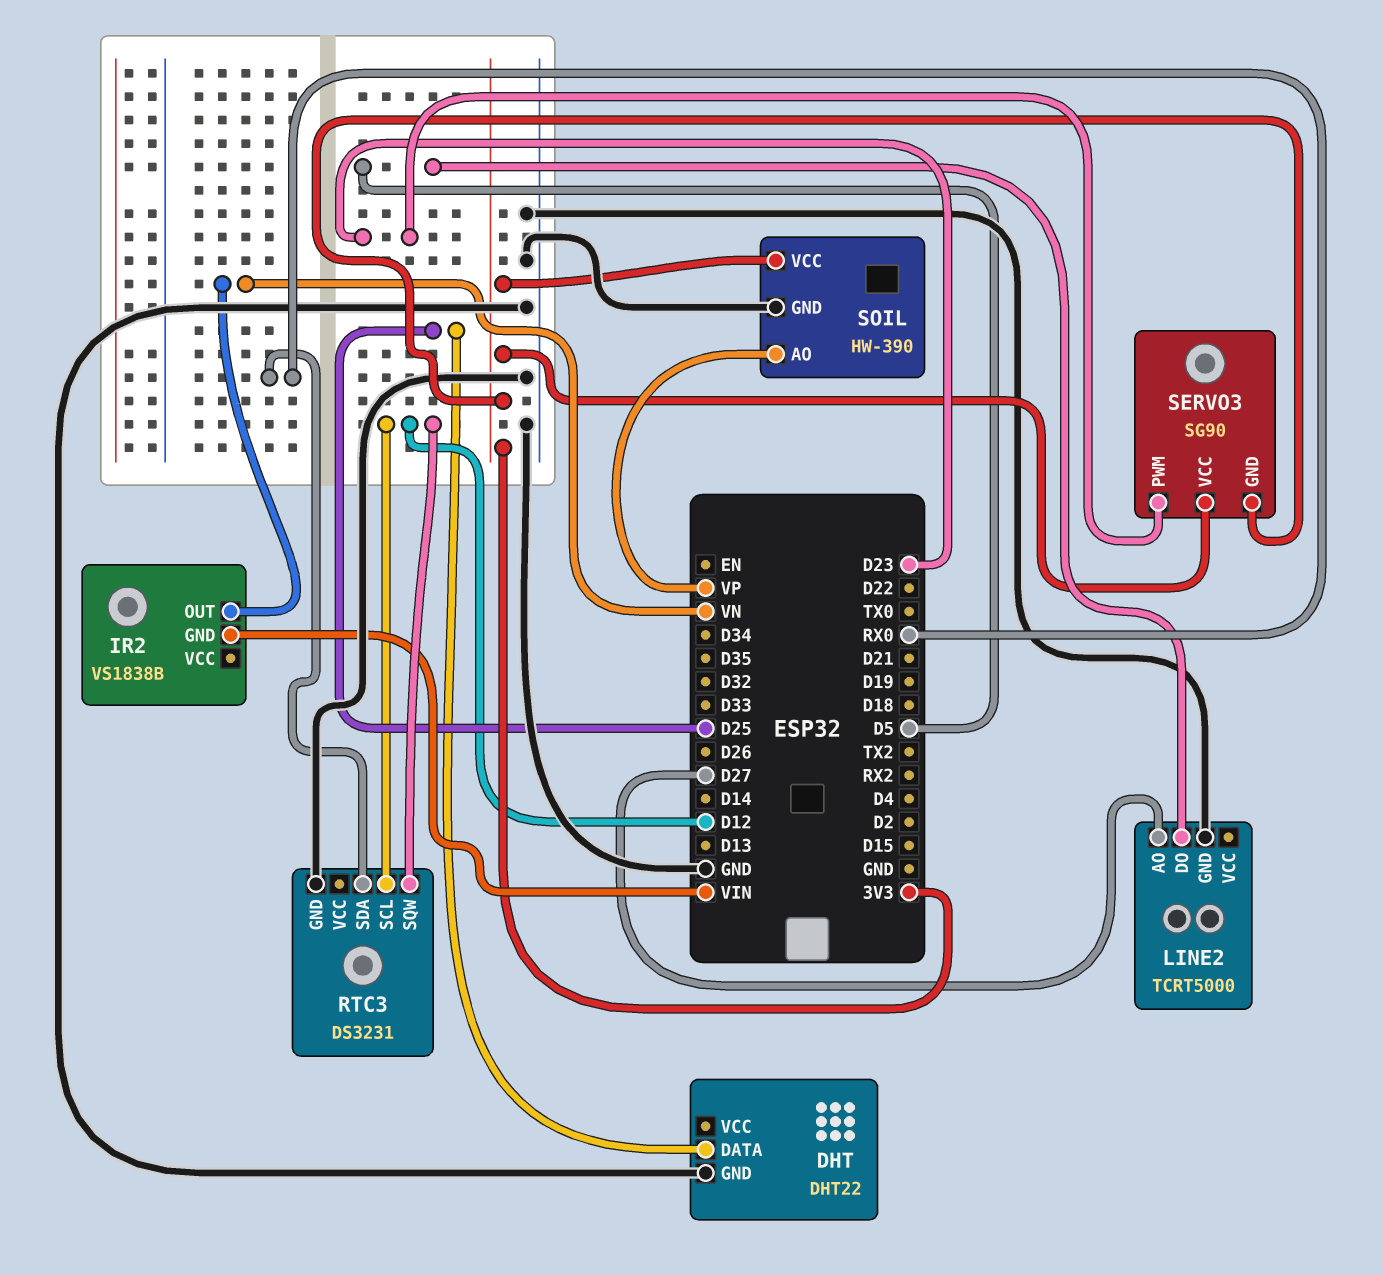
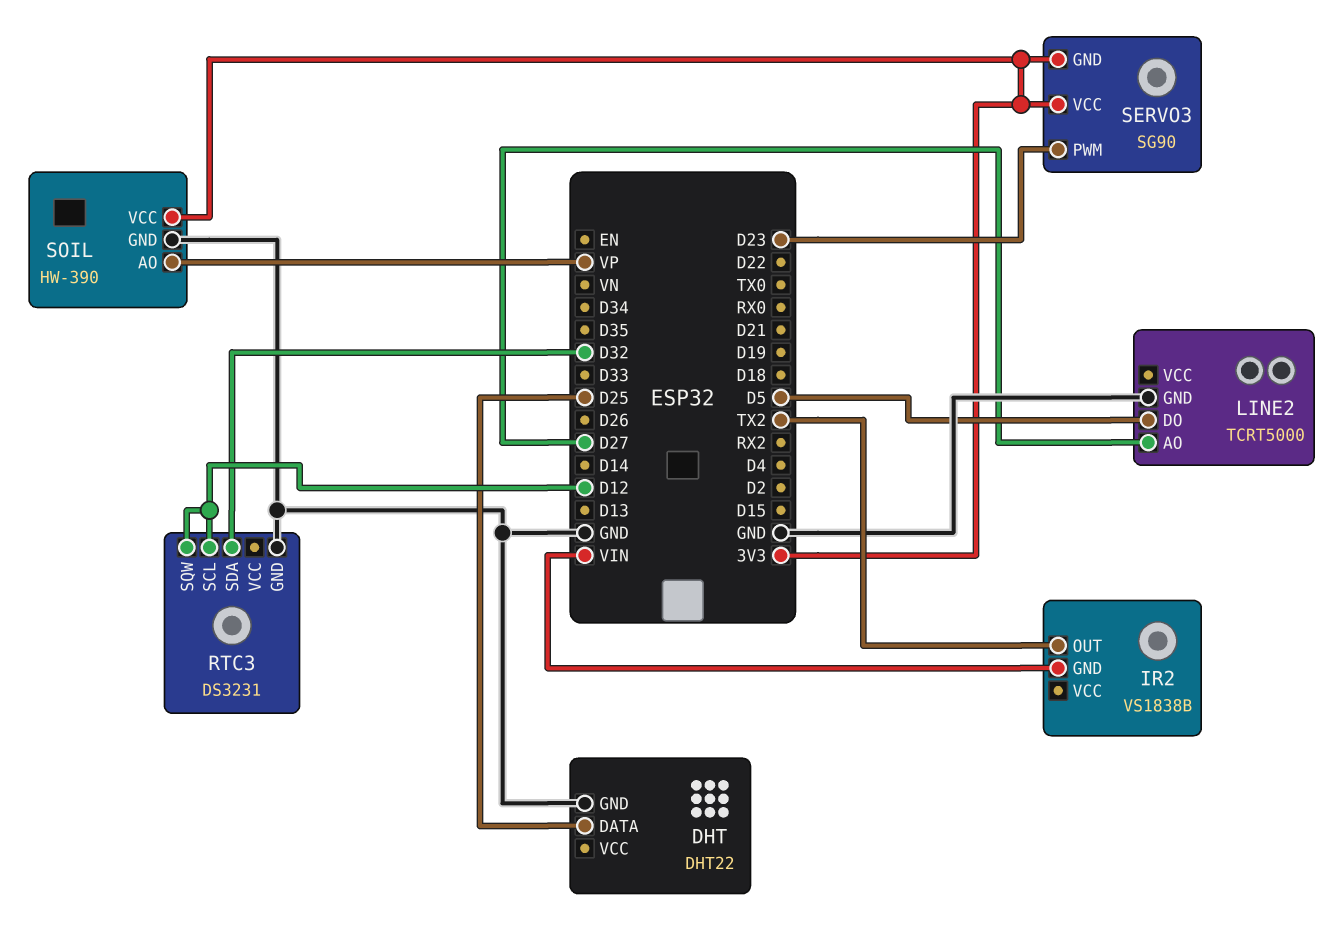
IR2 pin OUT: VN -> TX2
RTC3 pin SDA: RX0 -> D32

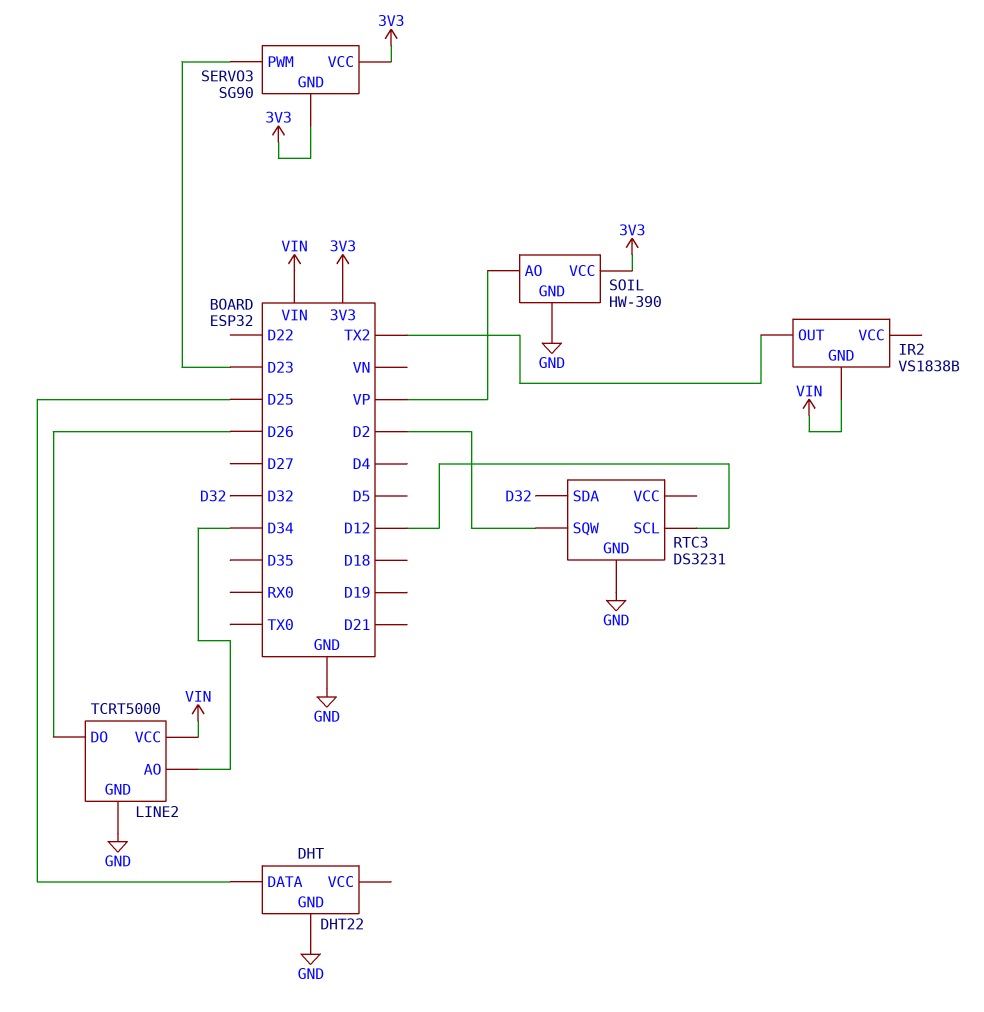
LINE2 pin AO: D27 -> D34
LINE2 pin DO: D5 -> D26
LINE2 pin VCC: none -> VIN
RTC3 pin SQW: D12 -> D2

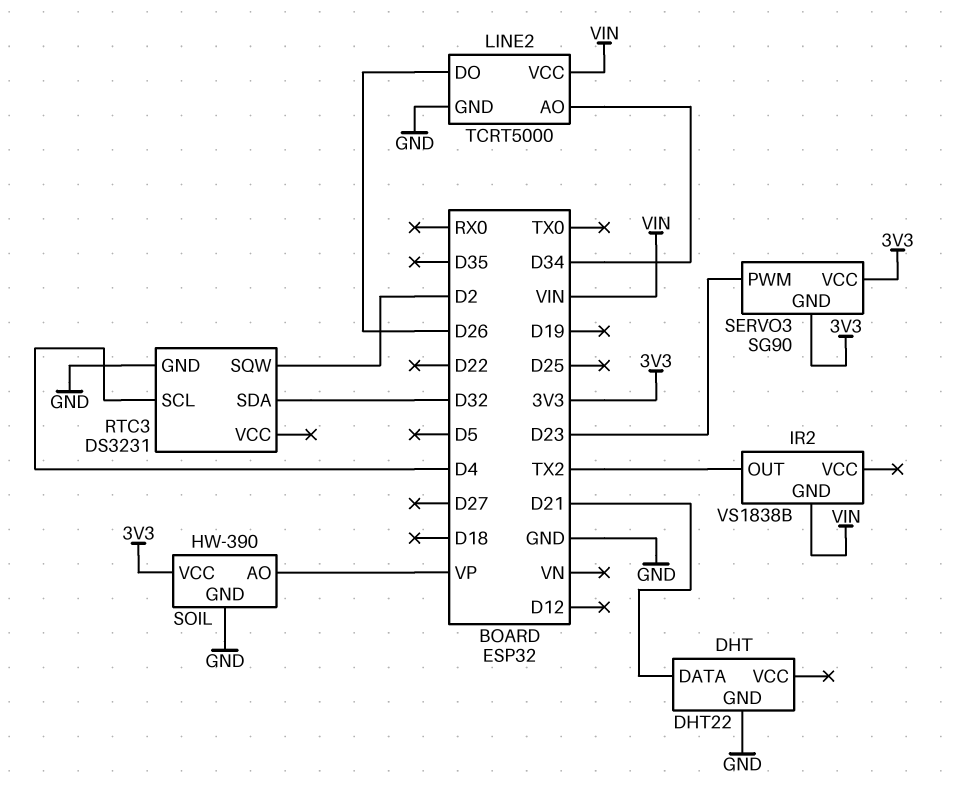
DHT pin DATA: D25 -> D21
RTC3 pin SCL: D12 -> D4

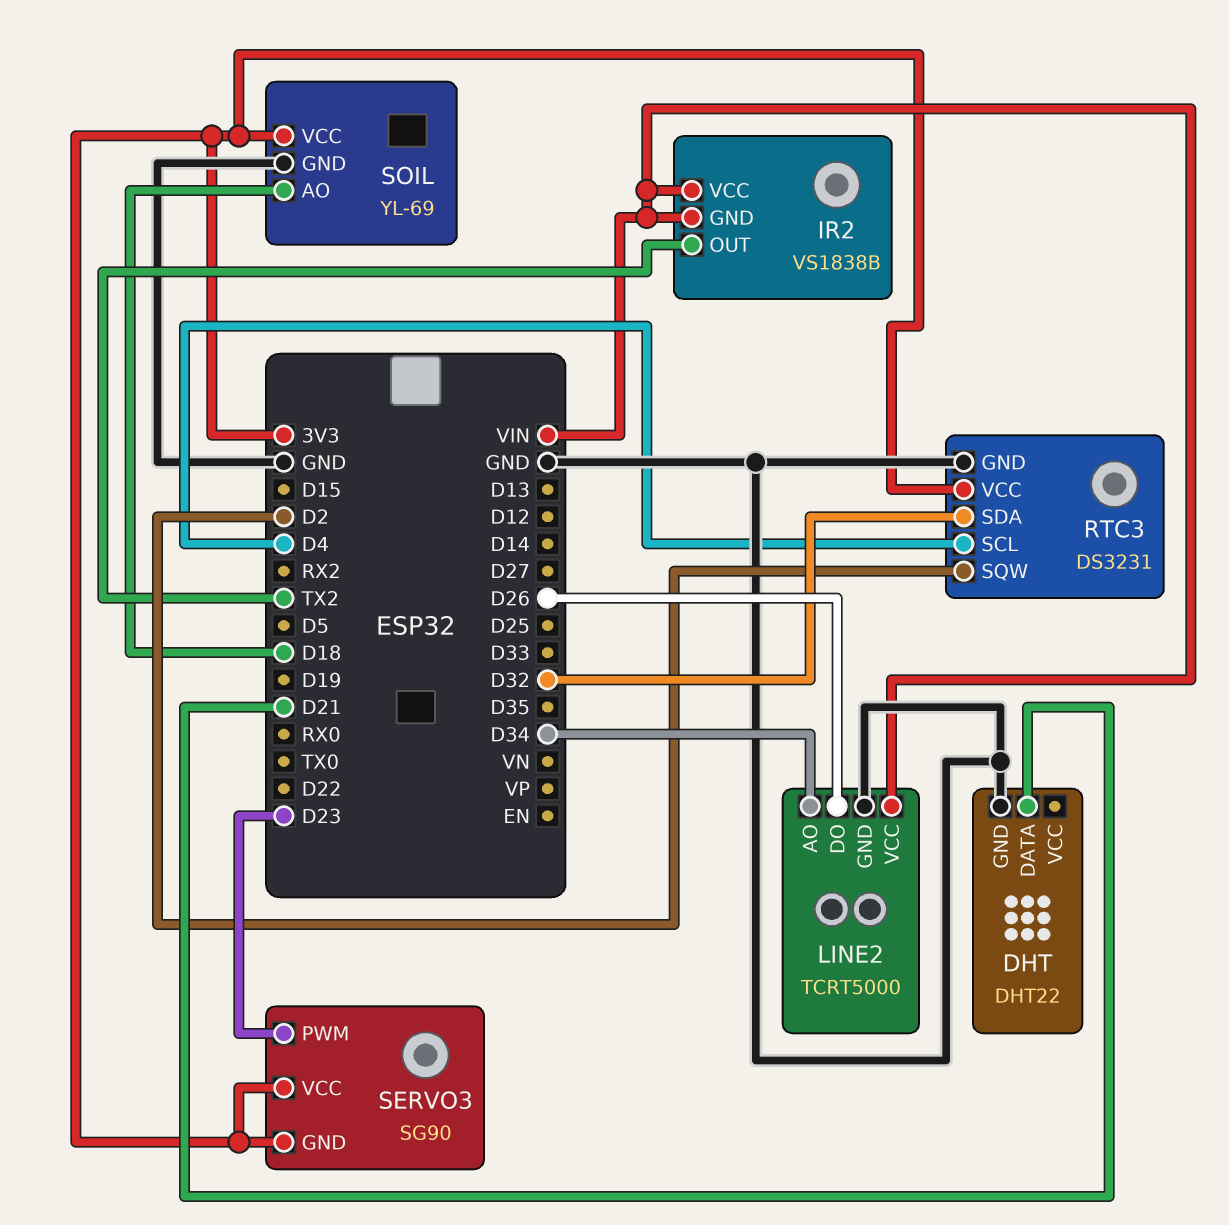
IR2 pin VCC: none -> VIN
RTC3 pin VCC: none -> 3V3
SOIL: HW-390 -> YL-69
SOIL pin AO: VP -> D18

